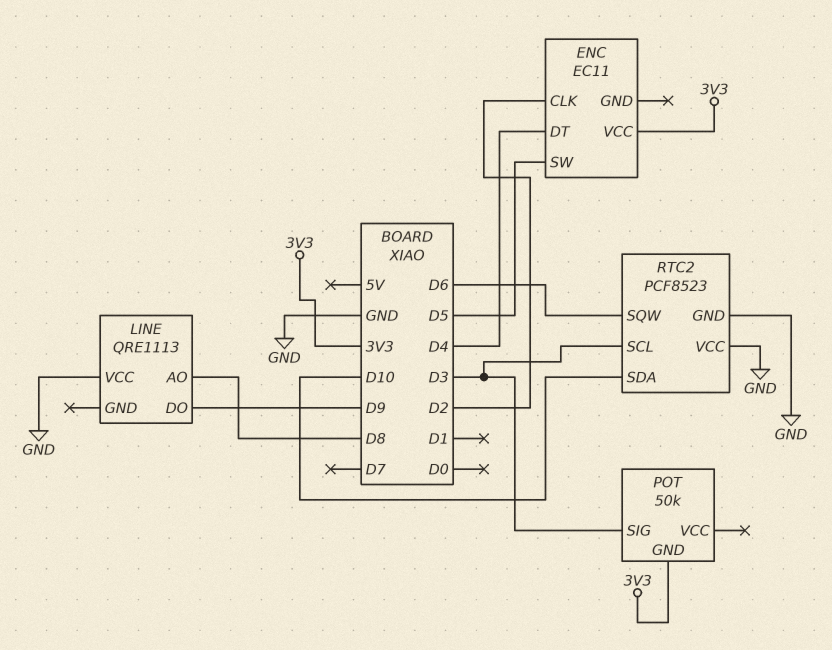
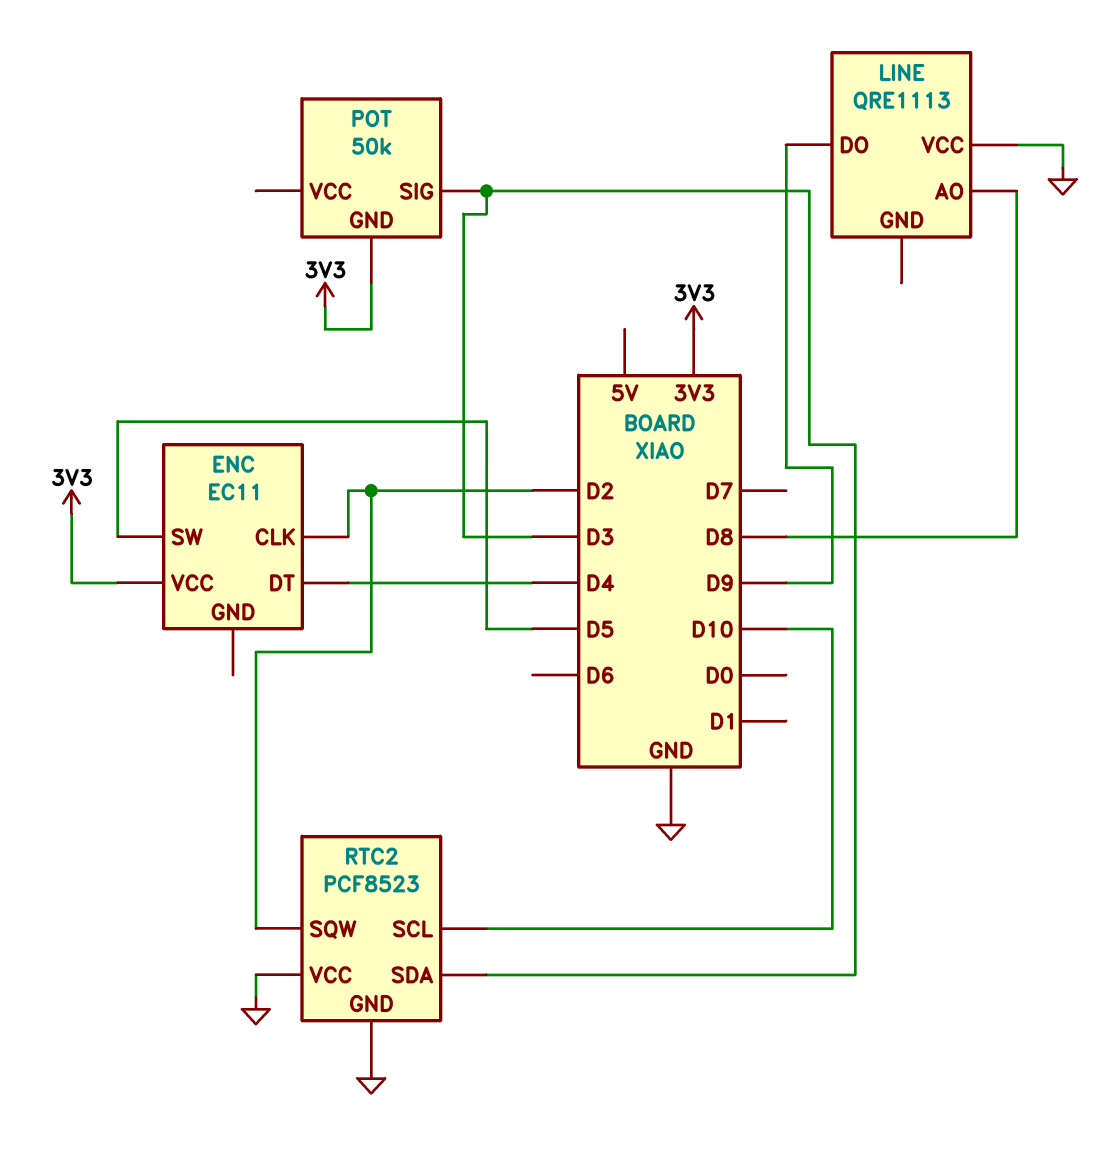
RTC2 pin SCL: D3 -> D10
RTC2 pin SDA: D10 -> D3
RTC2 pin SQW: D6 -> D2

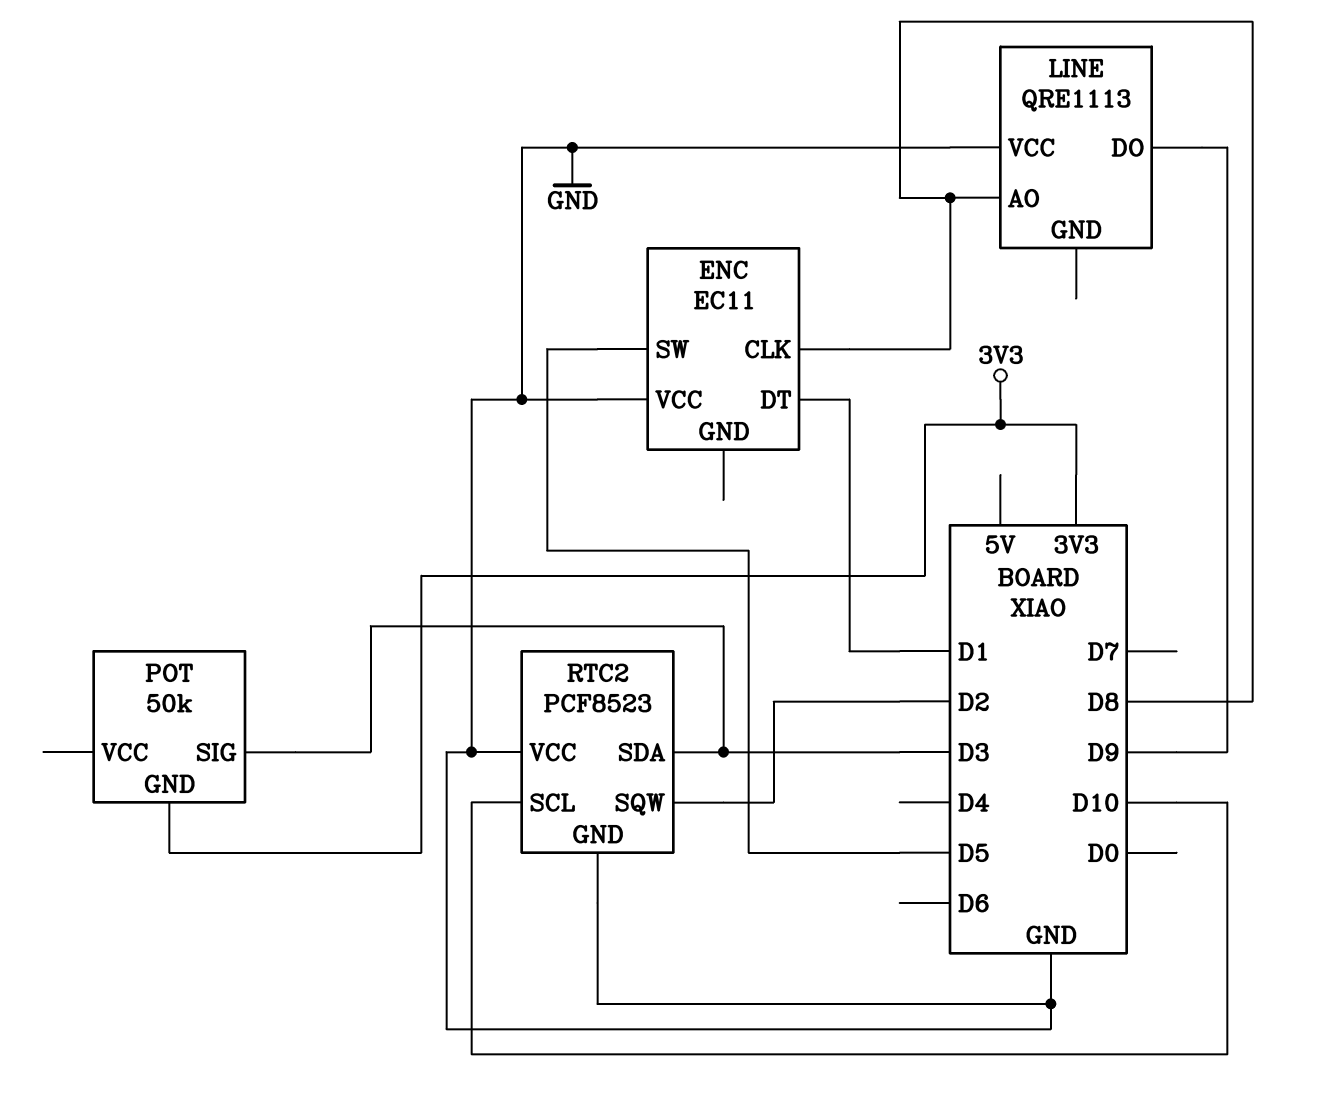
ENC pin CLK: D2 -> D8
ENC pin DT: D4 -> D1
ENC pin VCC: 3V3 -> GND

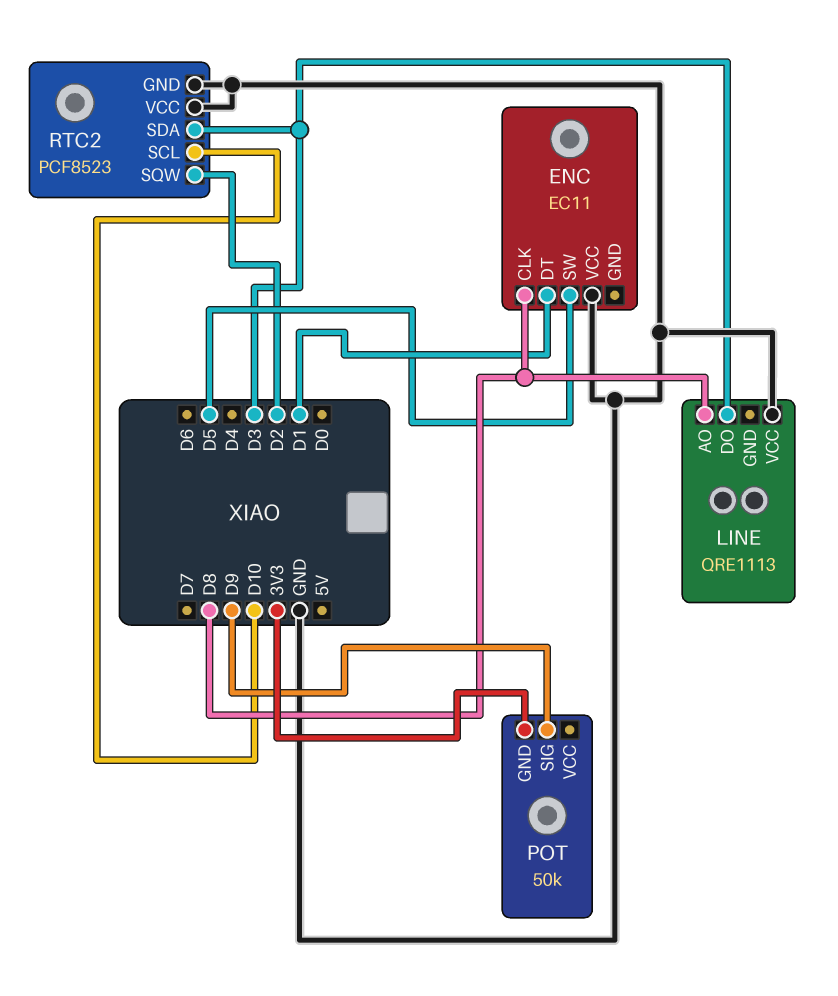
LINE pin DO: D9 -> D3
POT pin SIG: D3 -> D9

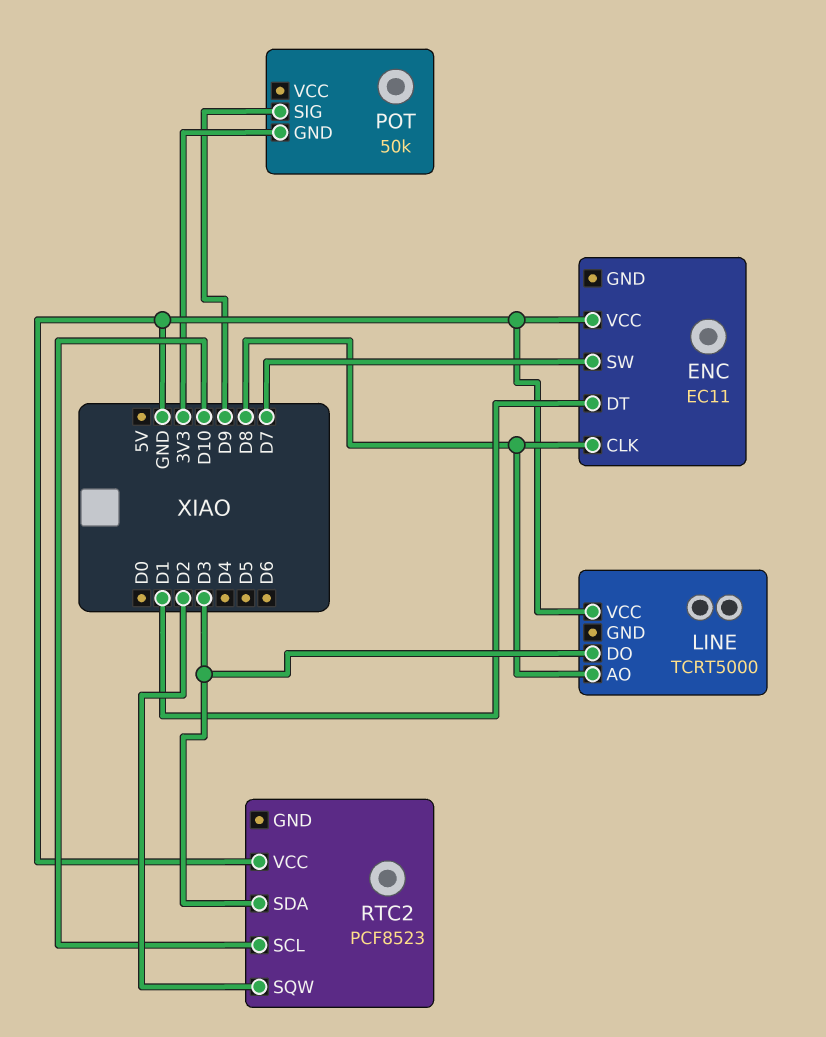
ENC pin SW: D5 -> D7
LINE: QRE1113 -> TCRT5000
RTC2 pin GND: GND -> none

